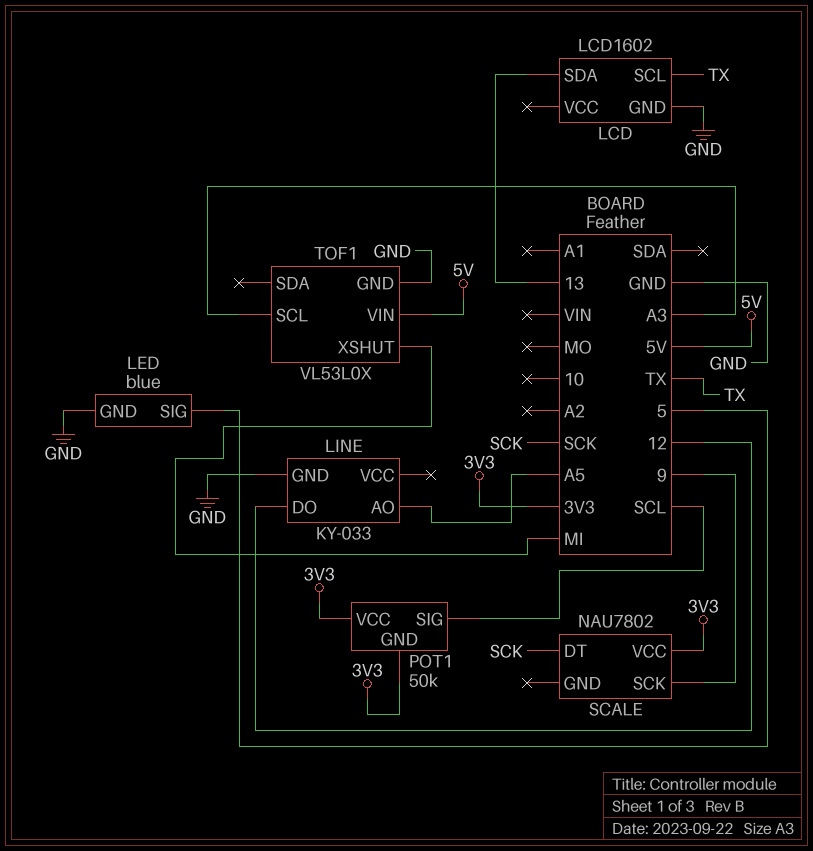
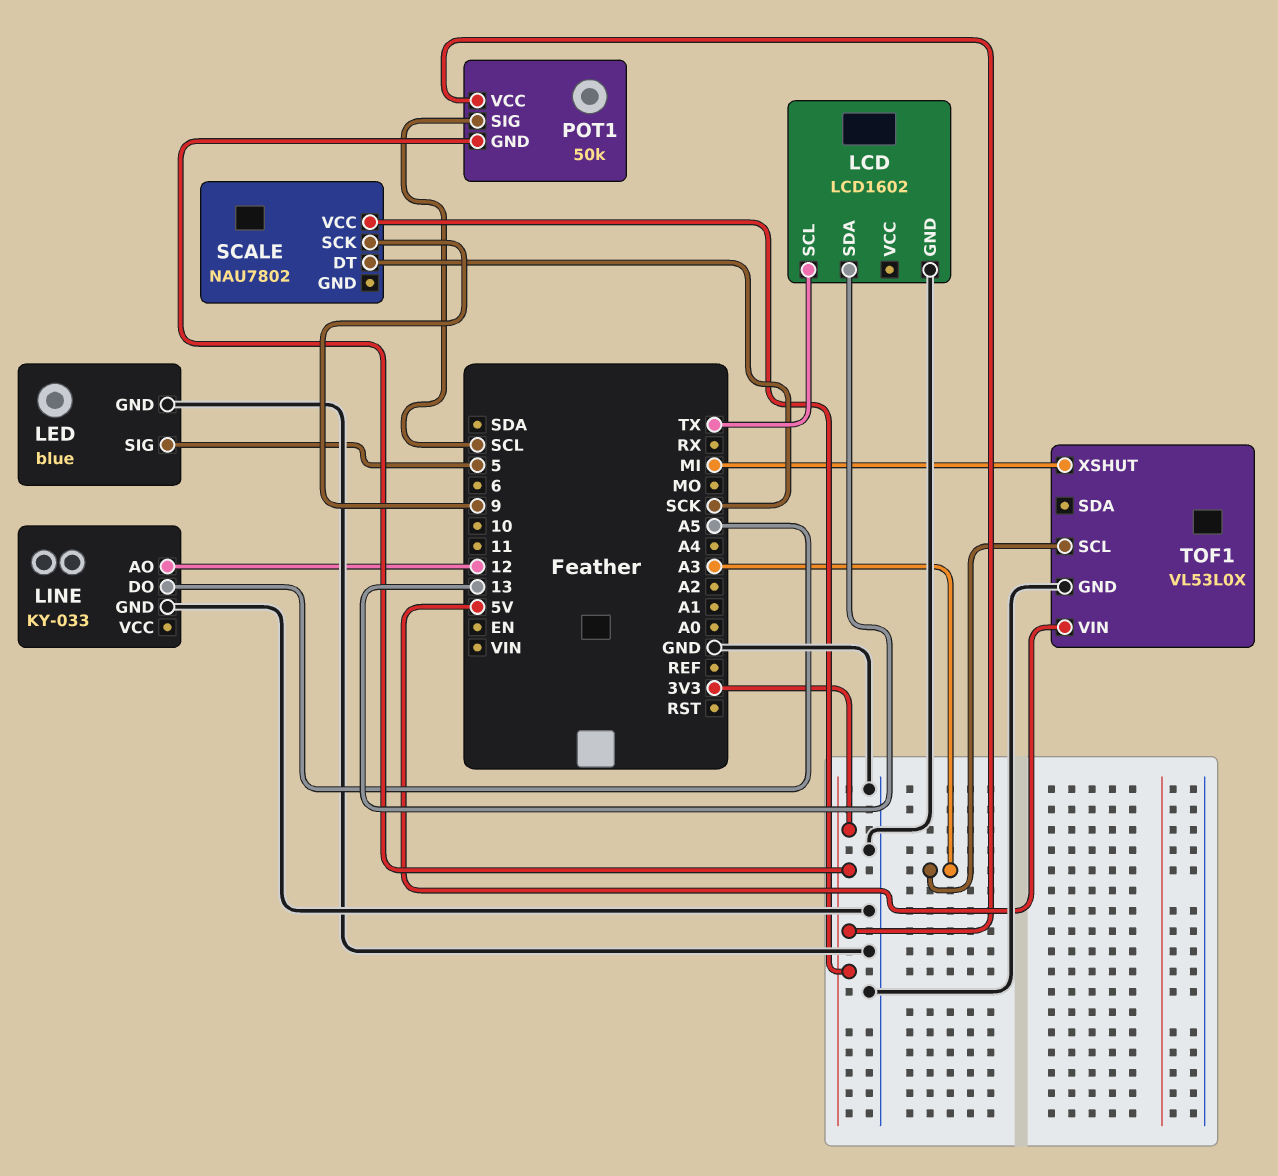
LINE pin AO: A5 -> 12
LINE pin DO: 12 -> A5

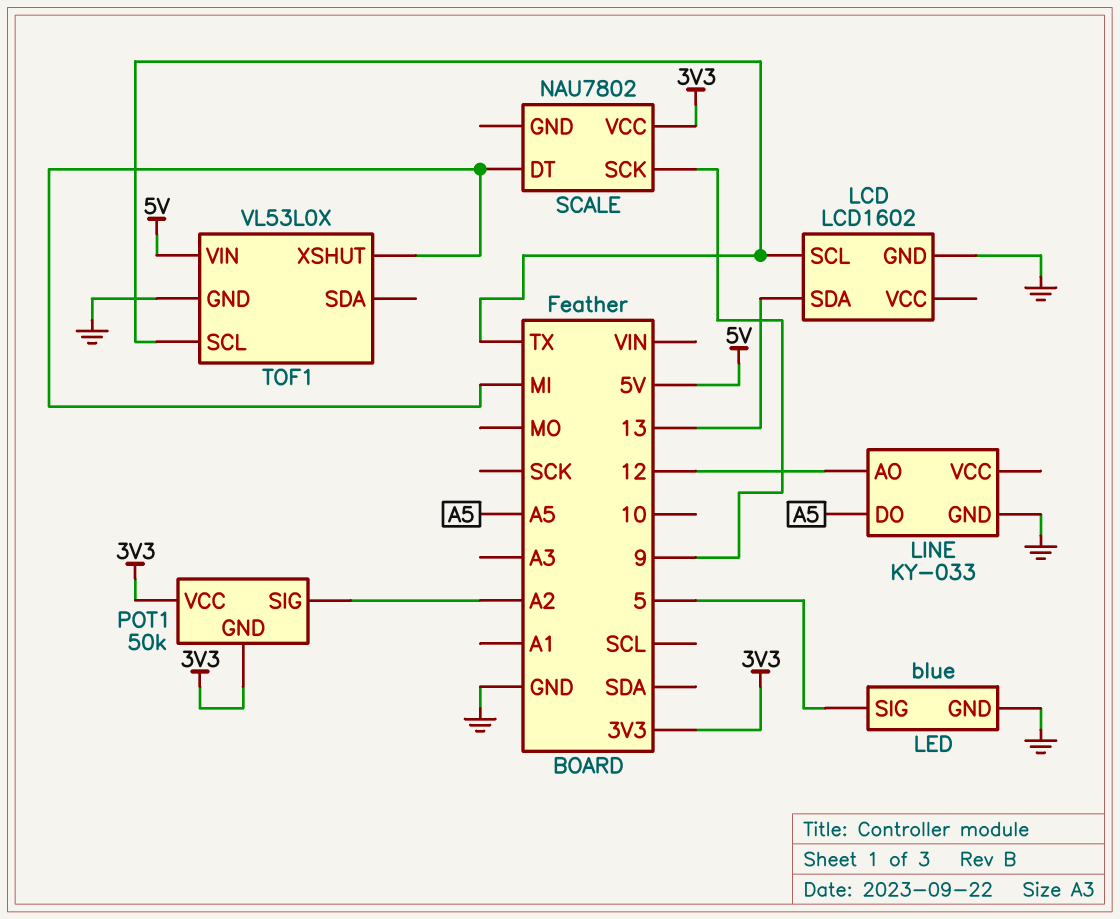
POT1 pin SIG: SCL -> A2
SCALE pin DT: SCK -> MI
TOF1 pin SCL: A3 -> TX

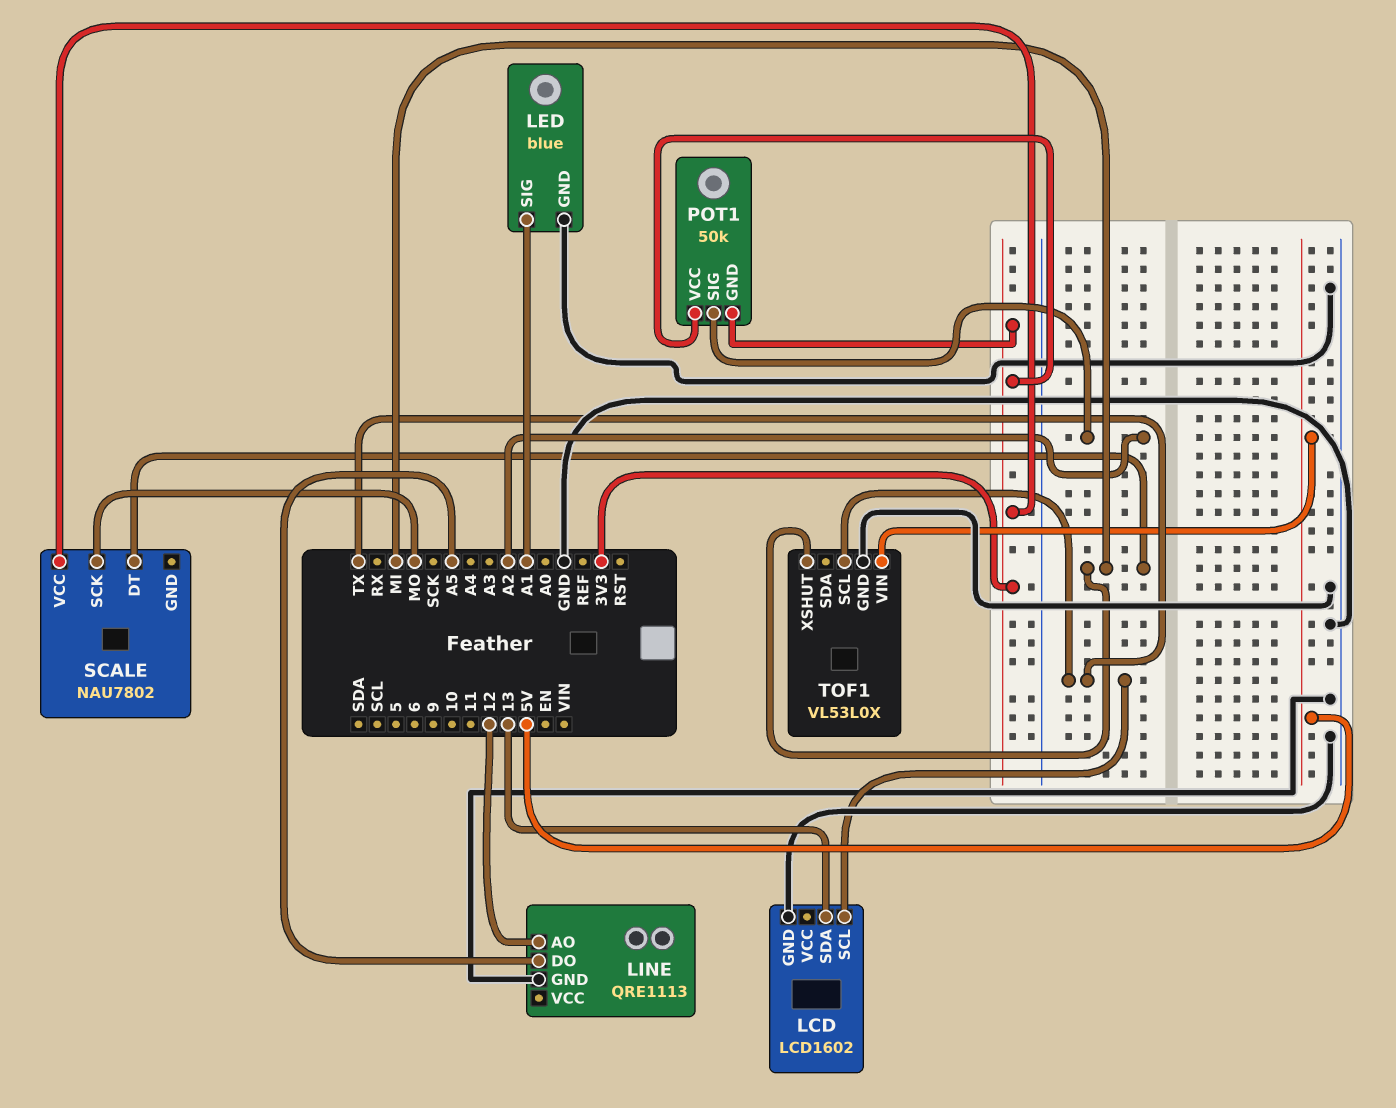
LED pin SIG: 5 -> A1
LINE: KY-033 -> QRE1113
SCALE pin SCK: 9 -> MO

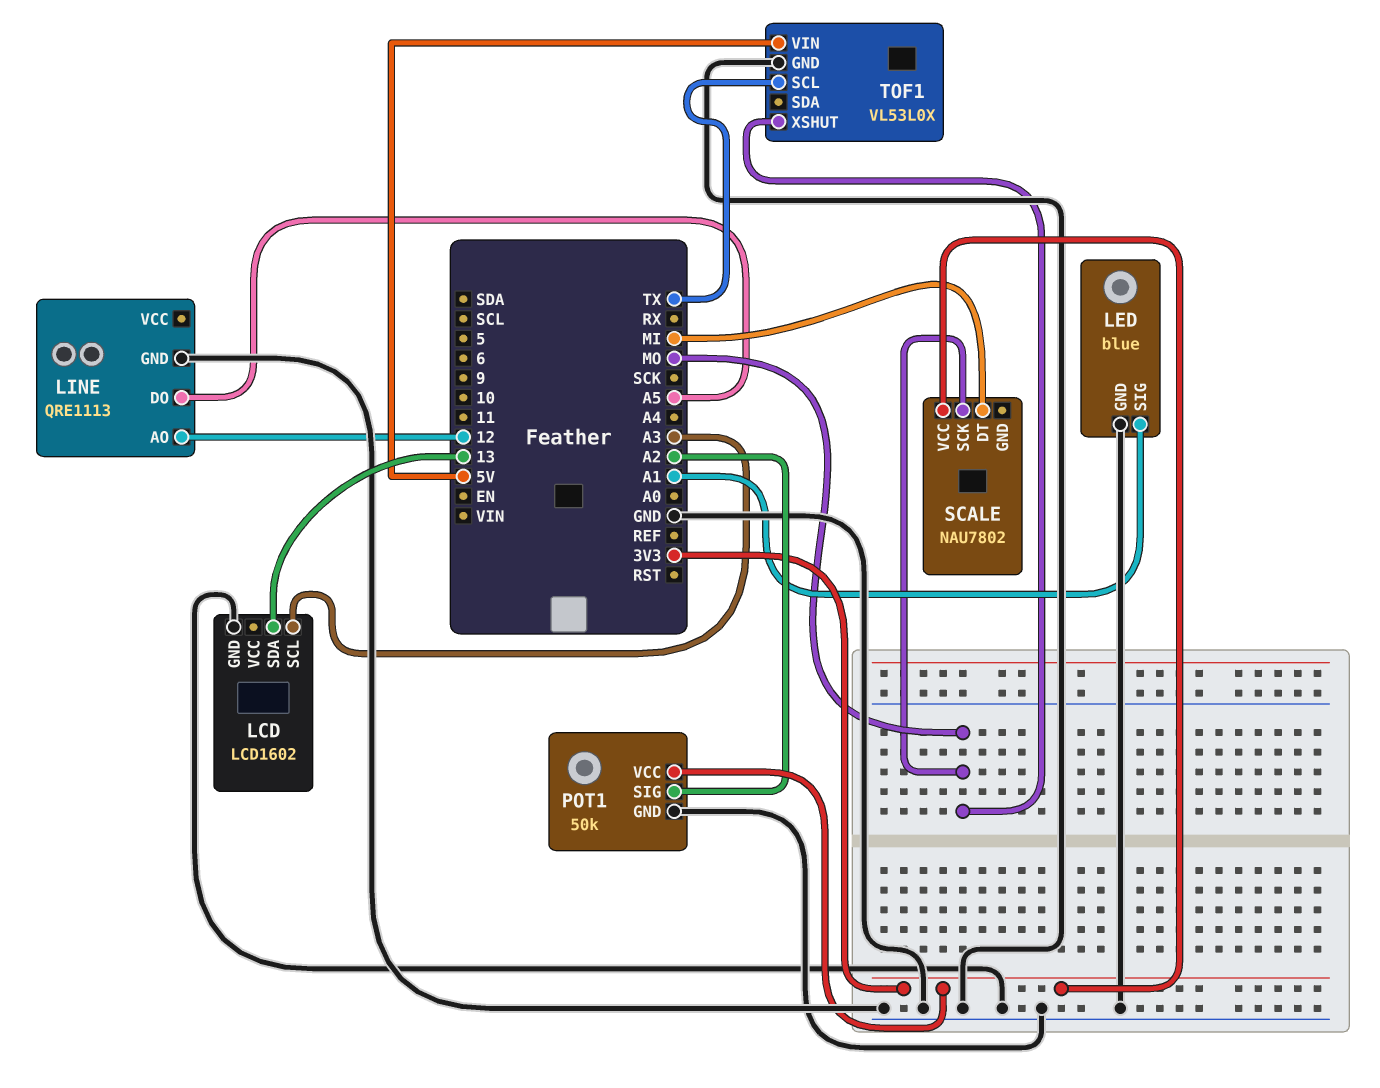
LCD pin SCL: TX -> A3
POT1 pin GND: 3V3 -> GND
TOF1 pin XSHUT: MI -> MO

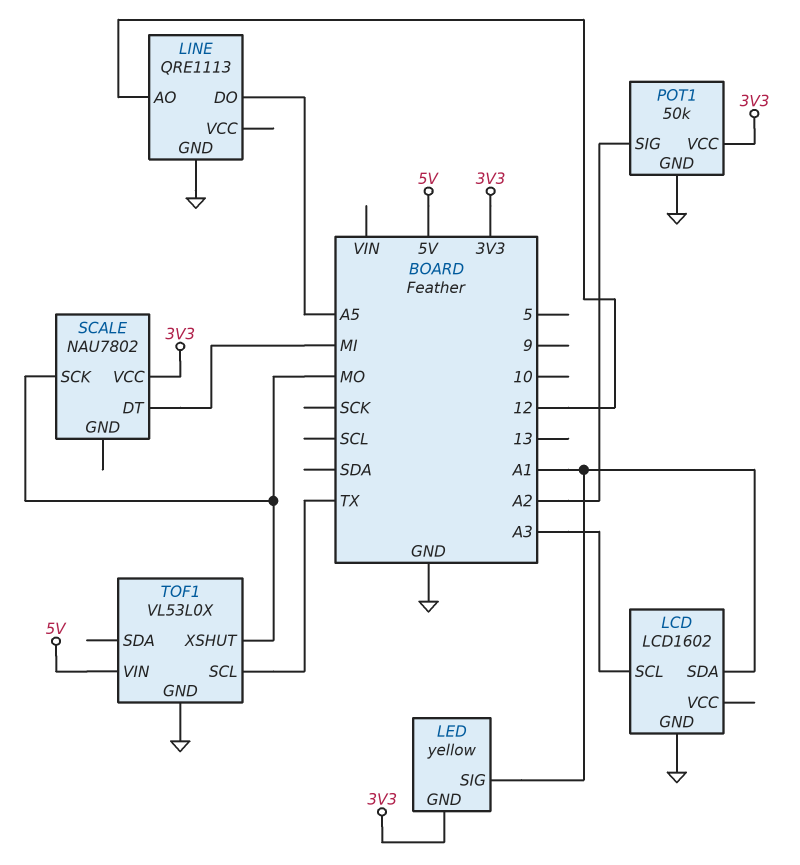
LCD pin SDA: 13 -> A1
LED: blue -> yellow
LED pin GND: GND -> 3V3

